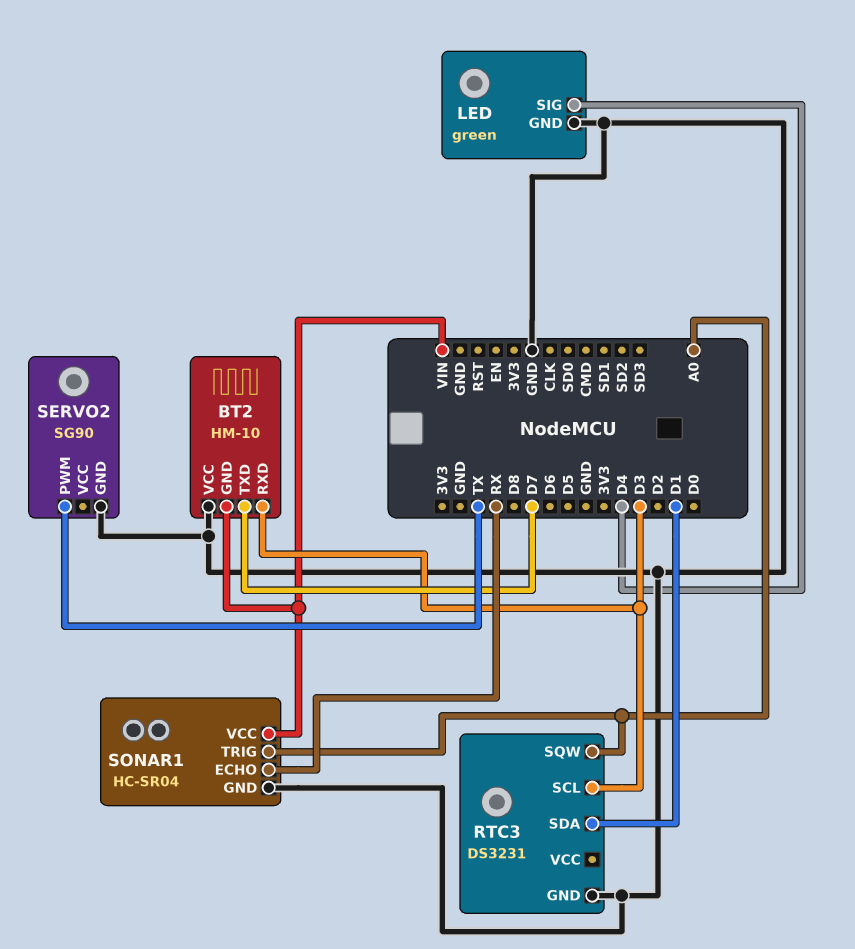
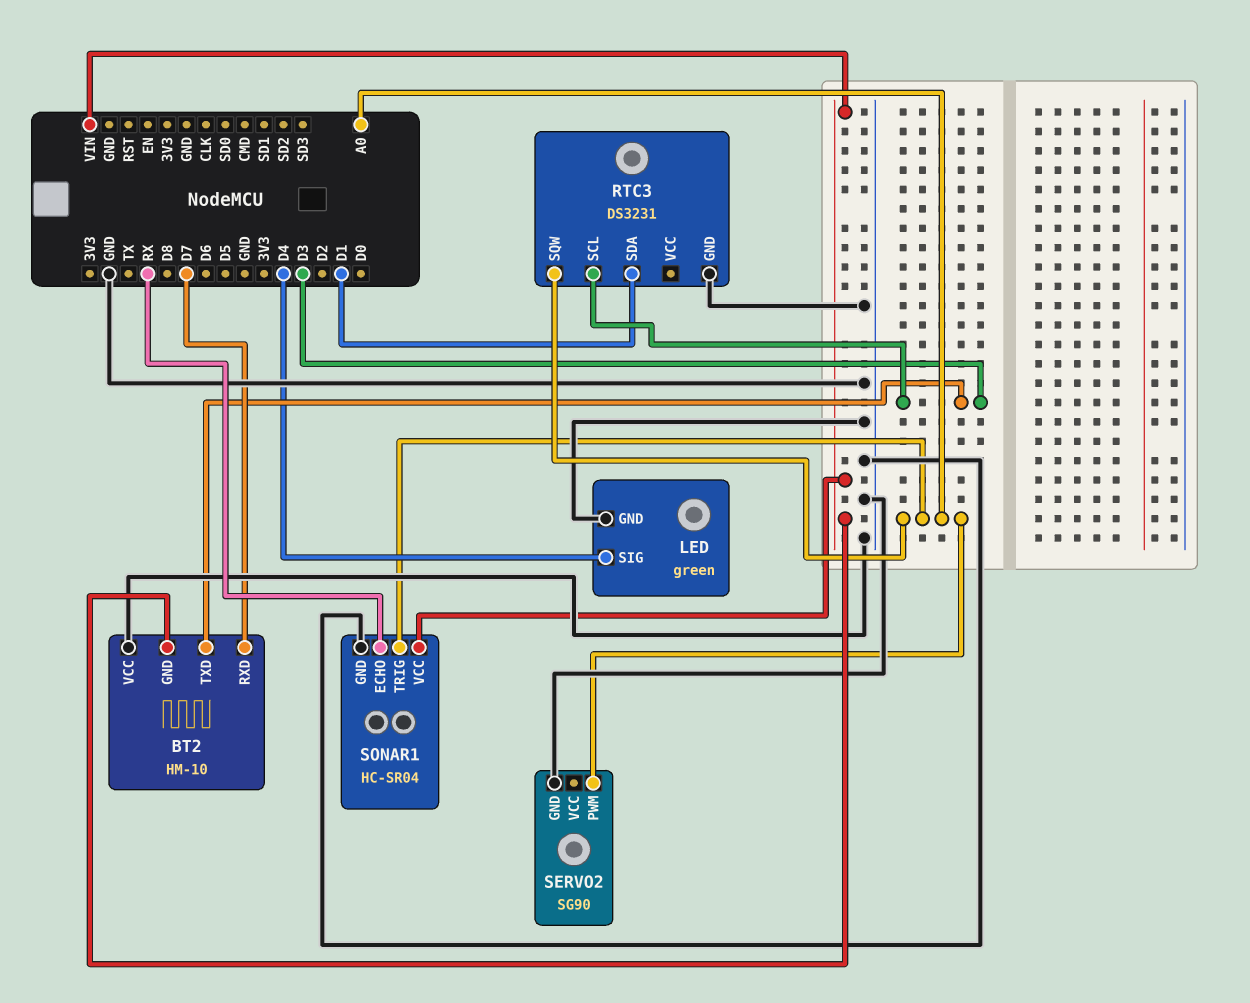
BT2 pin RXD: D3 -> D7
BT2 pin TXD: D7 -> D3
SERVO2 pin PWM: TX -> A0

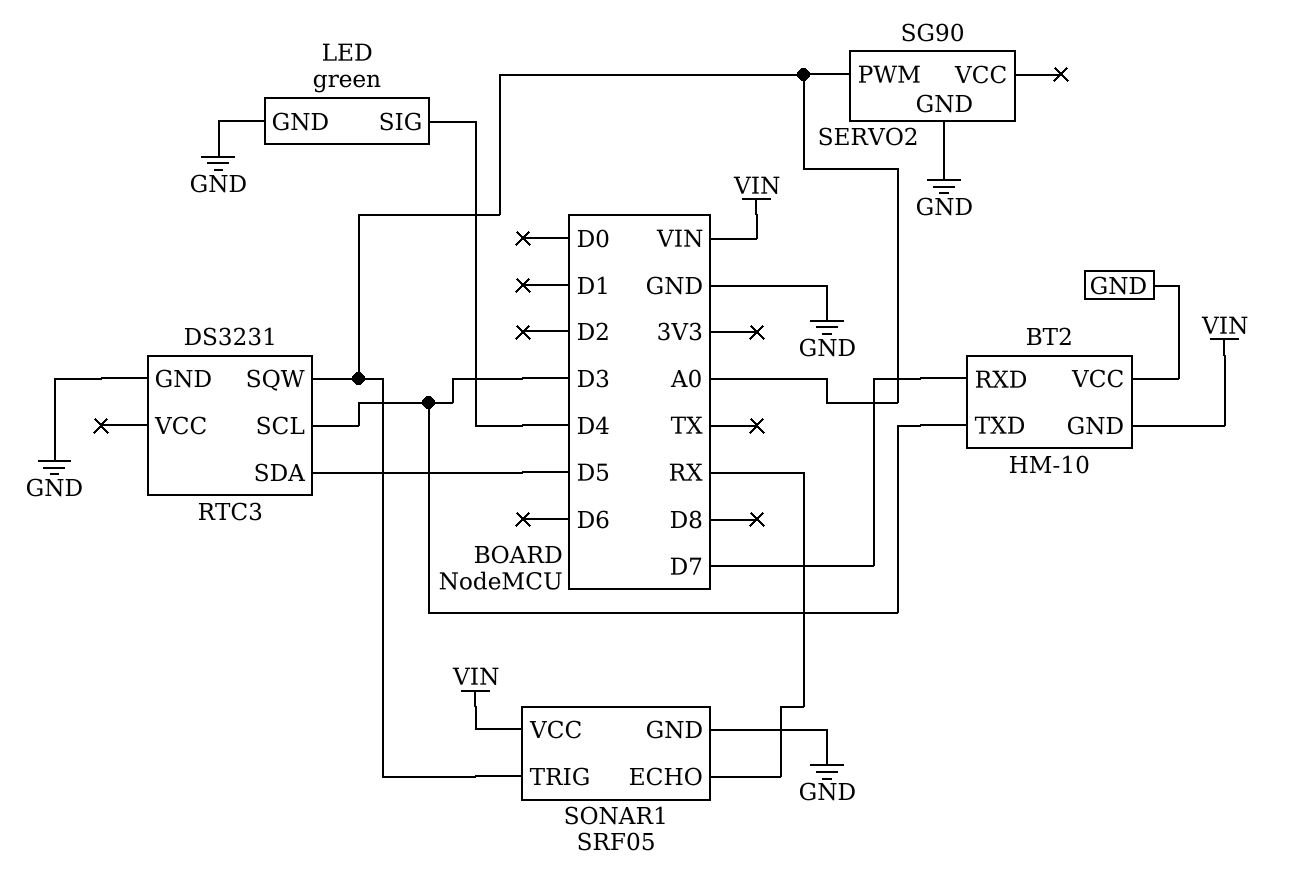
RTC3 pin SDA: D1 -> D5
SONAR1: HC-SR04 -> SRF05

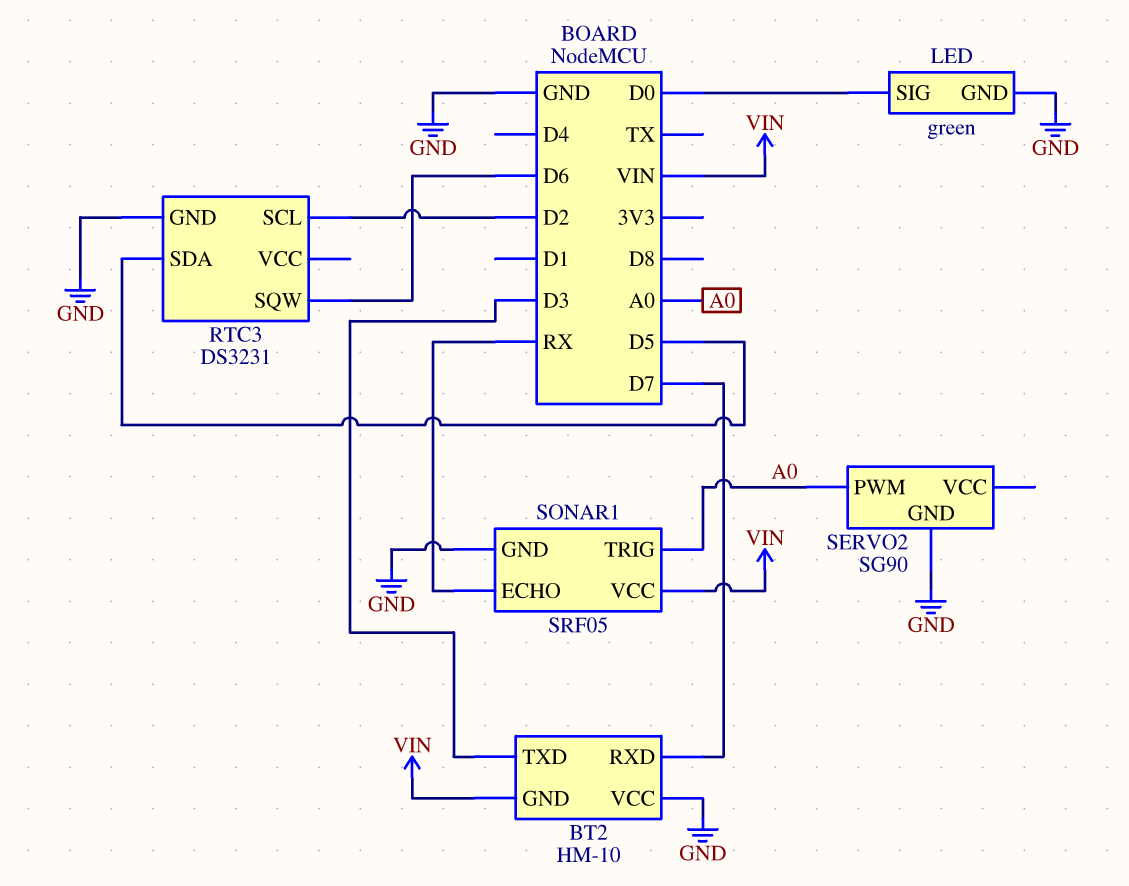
LED pin SIG: D4 -> D0
RTC3 pin SCL: D3 -> D2
RTC3 pin SQW: A0 -> D6

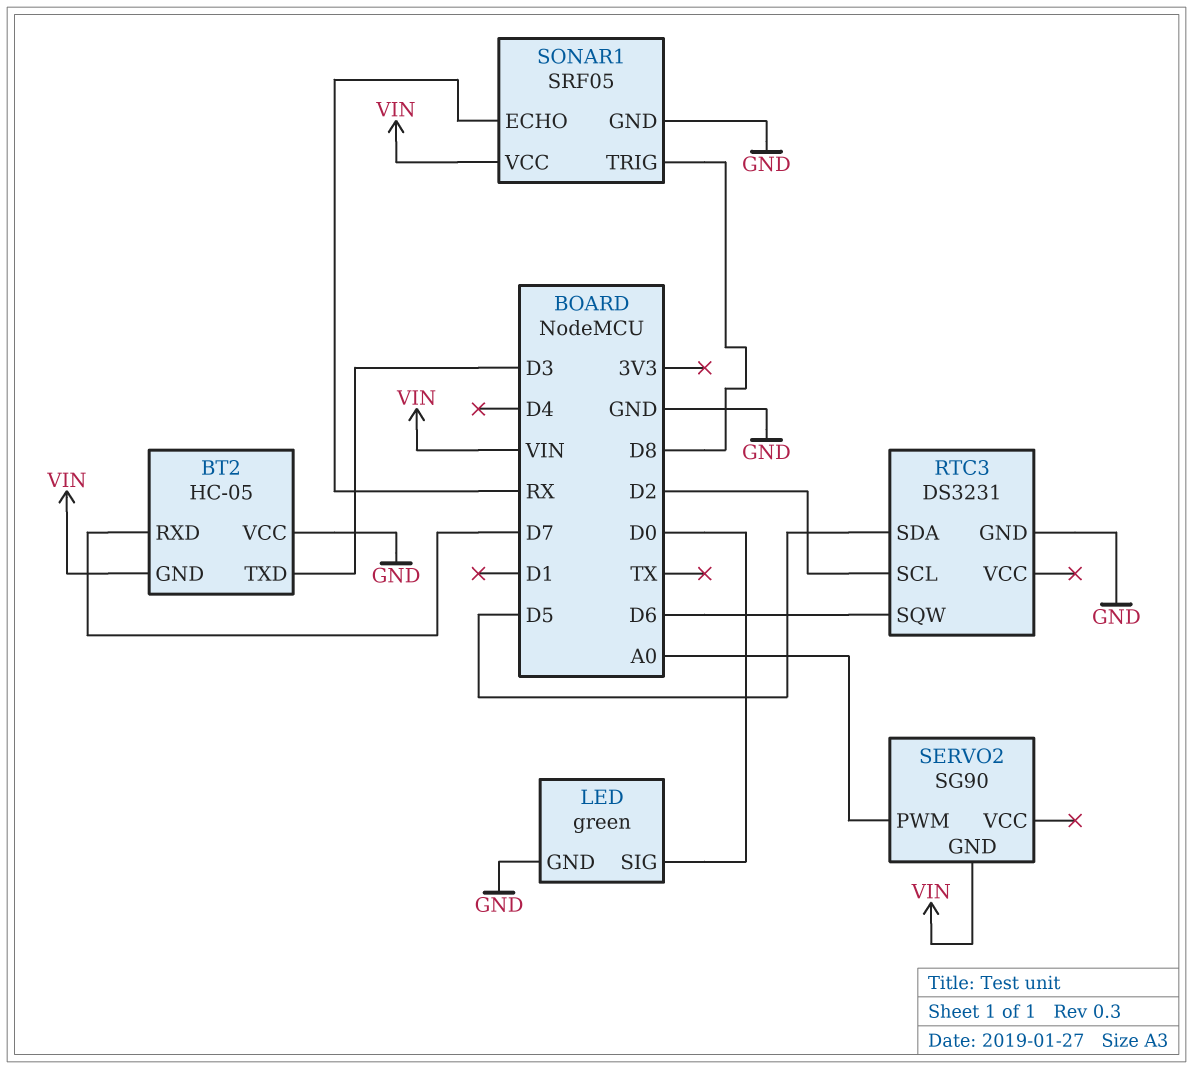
BT2: HM-10 -> HC-05
SERVO2 pin GND: GND -> VIN
SONAR1 pin TRIG: A0 -> D8

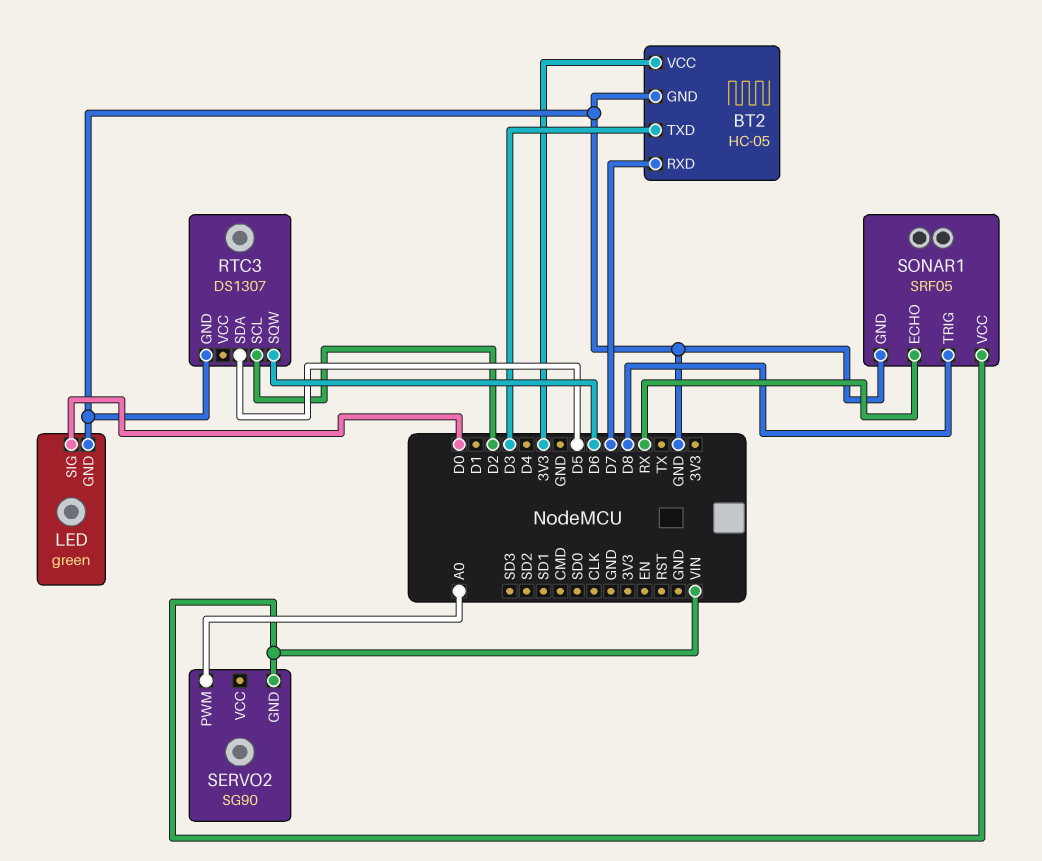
BT2 pin GND: VIN -> GND
BT2 pin VCC: GND -> 3V3
RTC3: DS3231 -> DS1307

